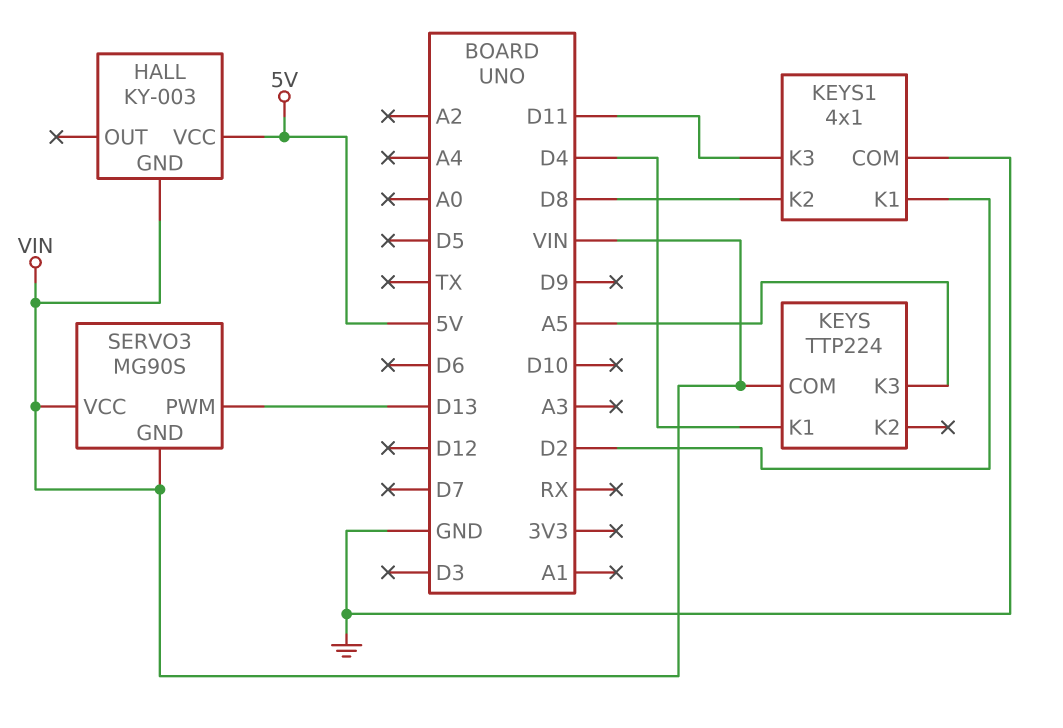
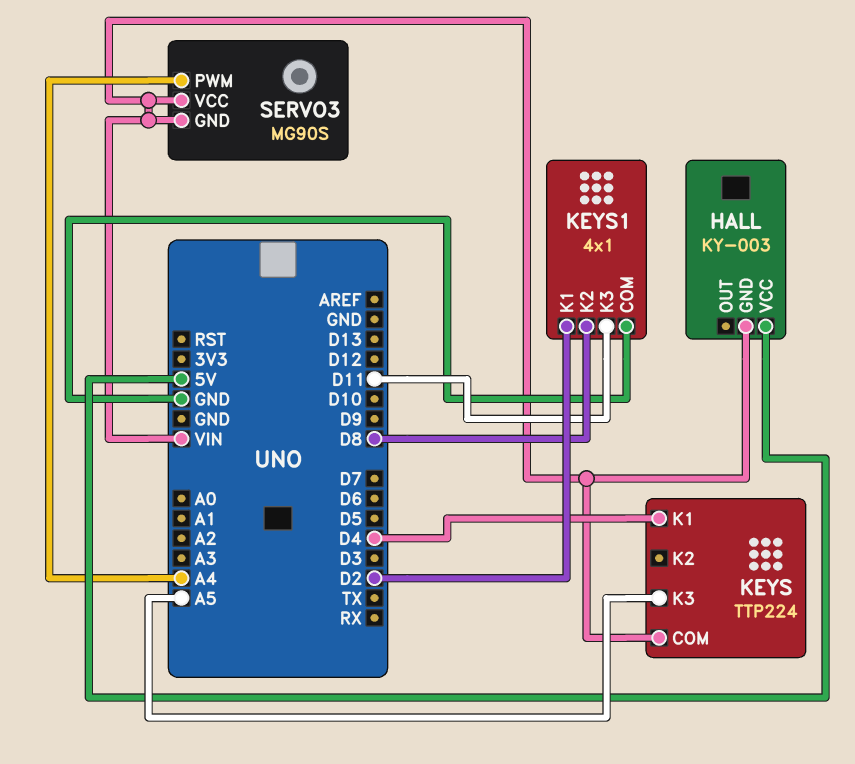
SERVO3 pin PWM: D13 -> A4

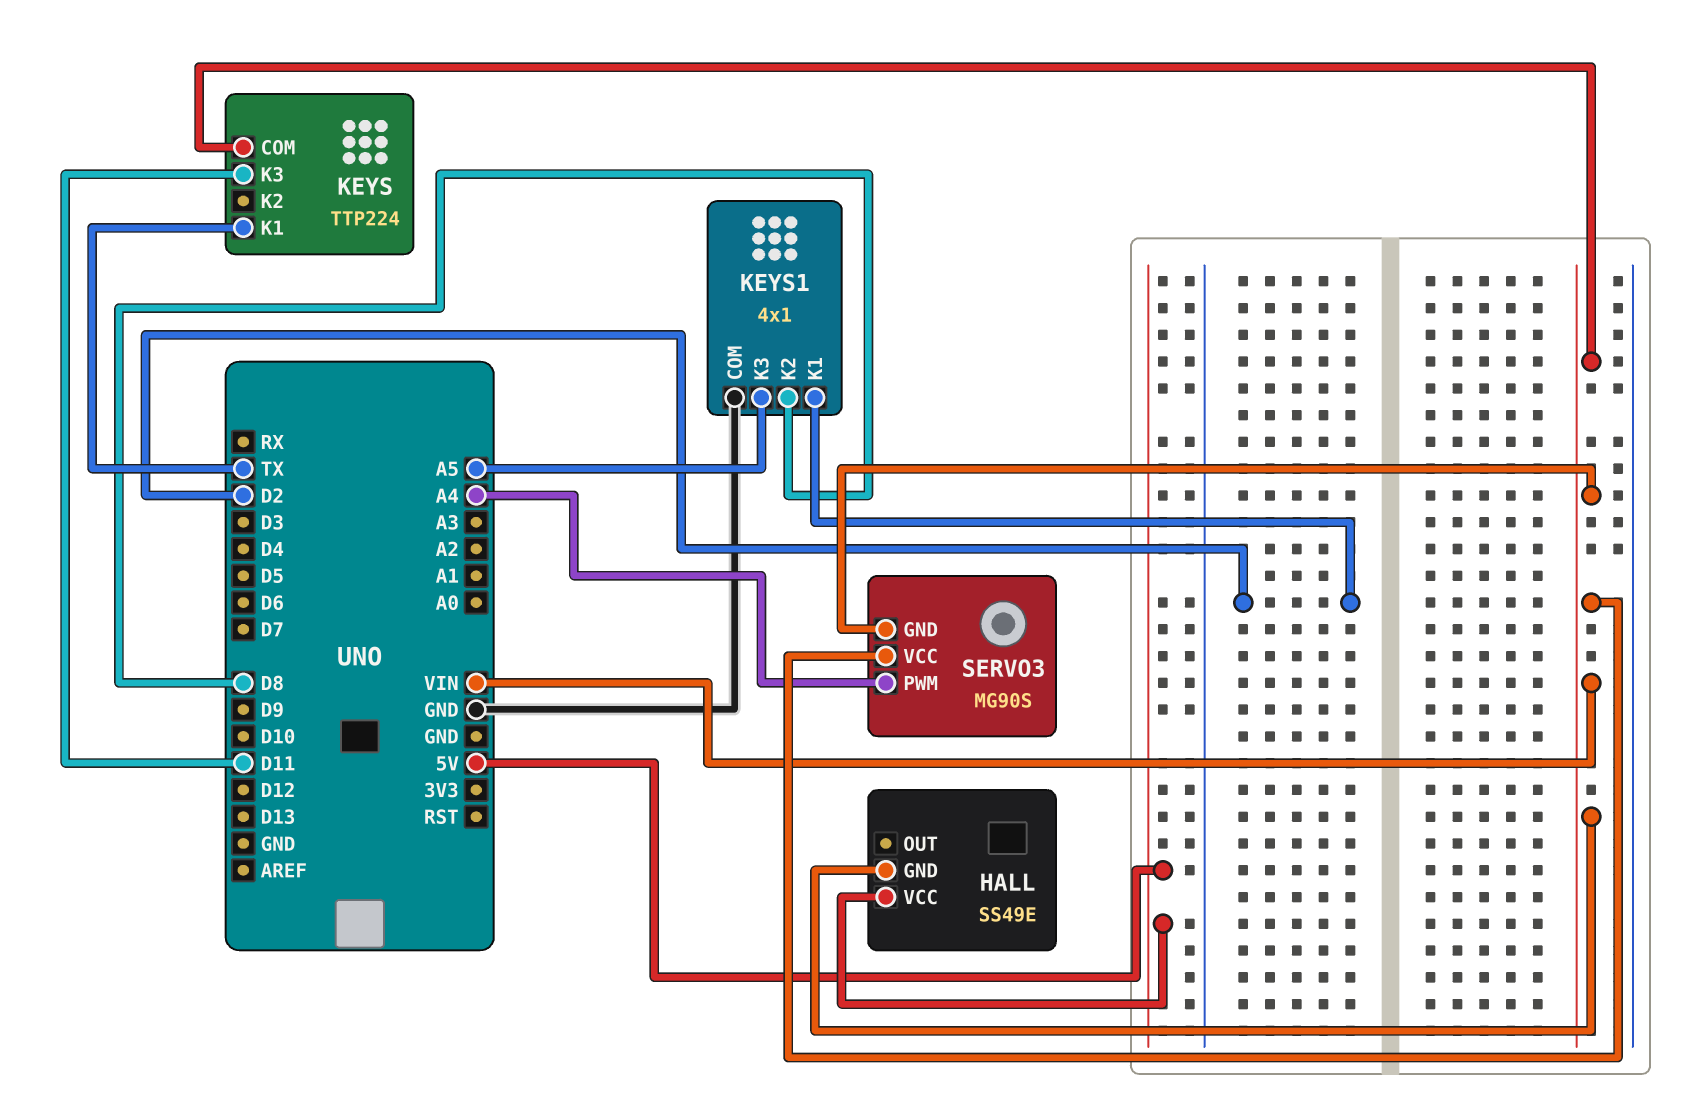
HALL: KY-003 -> SS49E
KEYS pin K1: D4 -> TX
KEYS pin K3: A5 -> D11
KEYS1 pin K3: D11 -> A5

